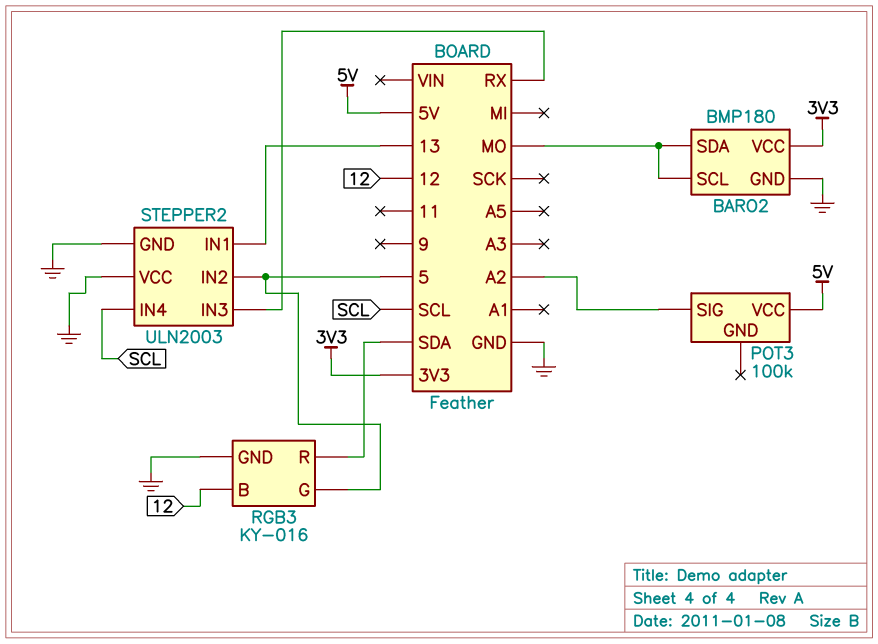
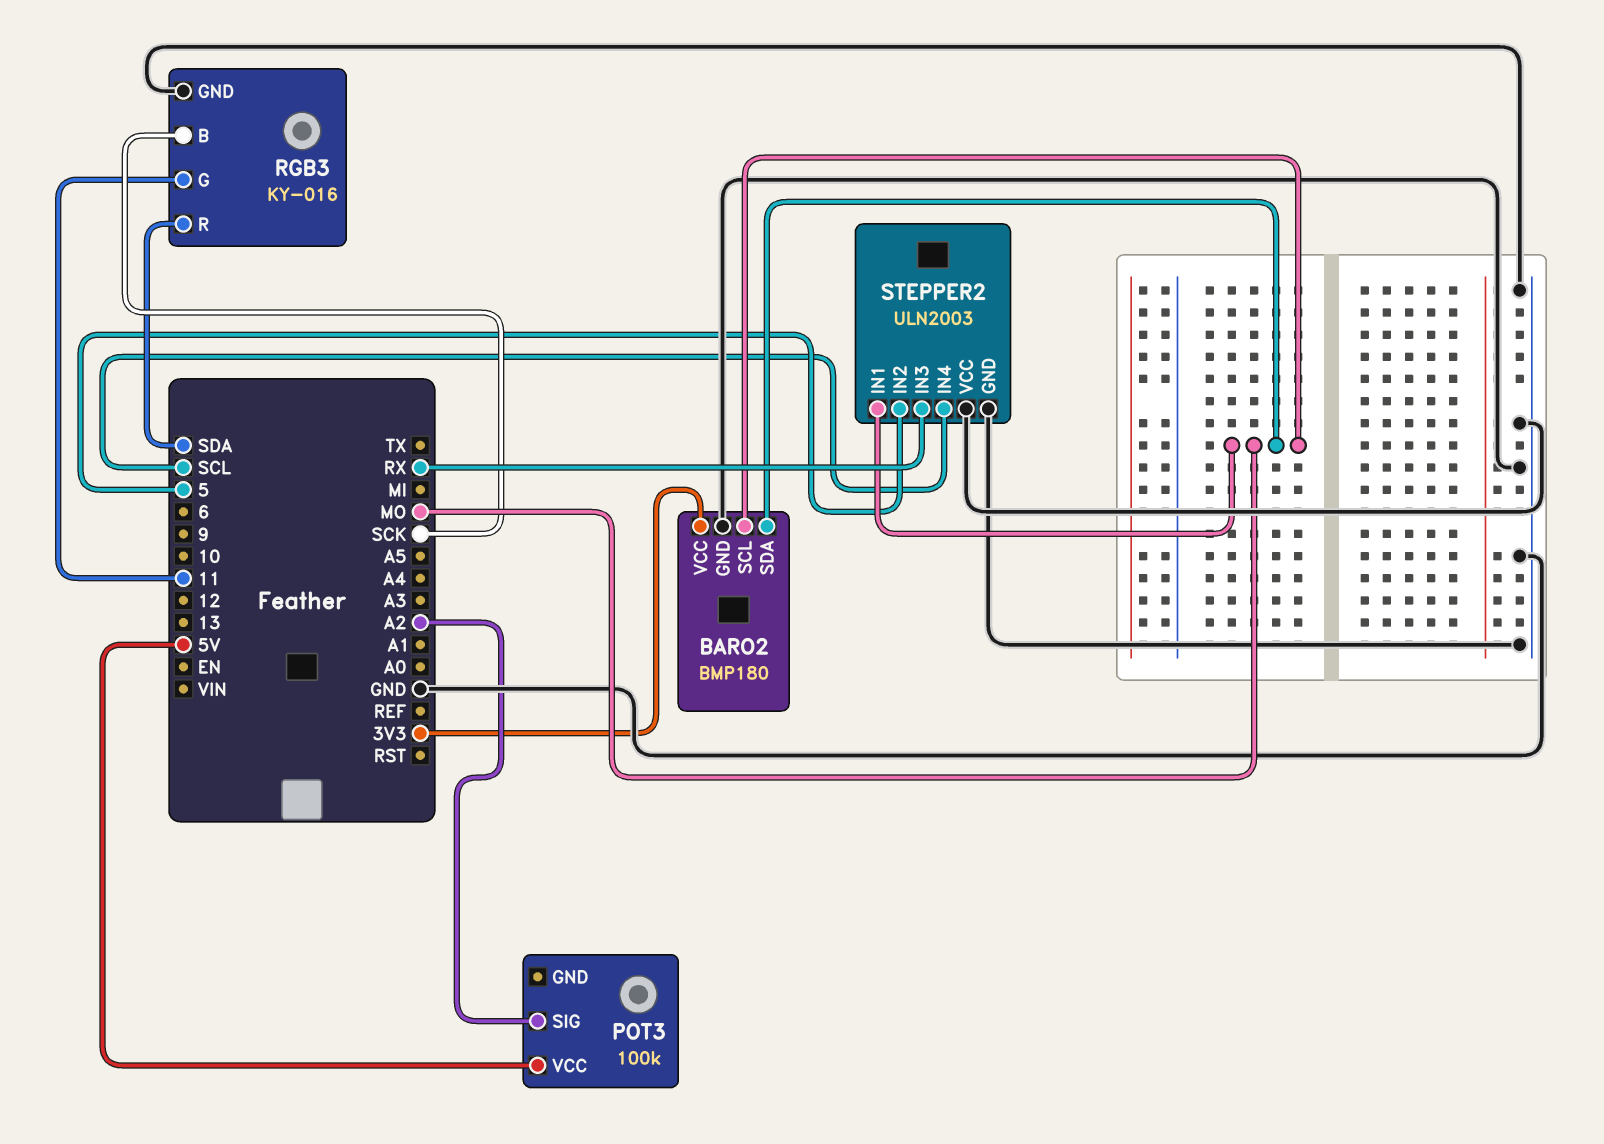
RGB3 pin B: 12 -> SCK
RGB3 pin G: 5 -> 11
STEPPER2 pin IN1: 13 -> MO

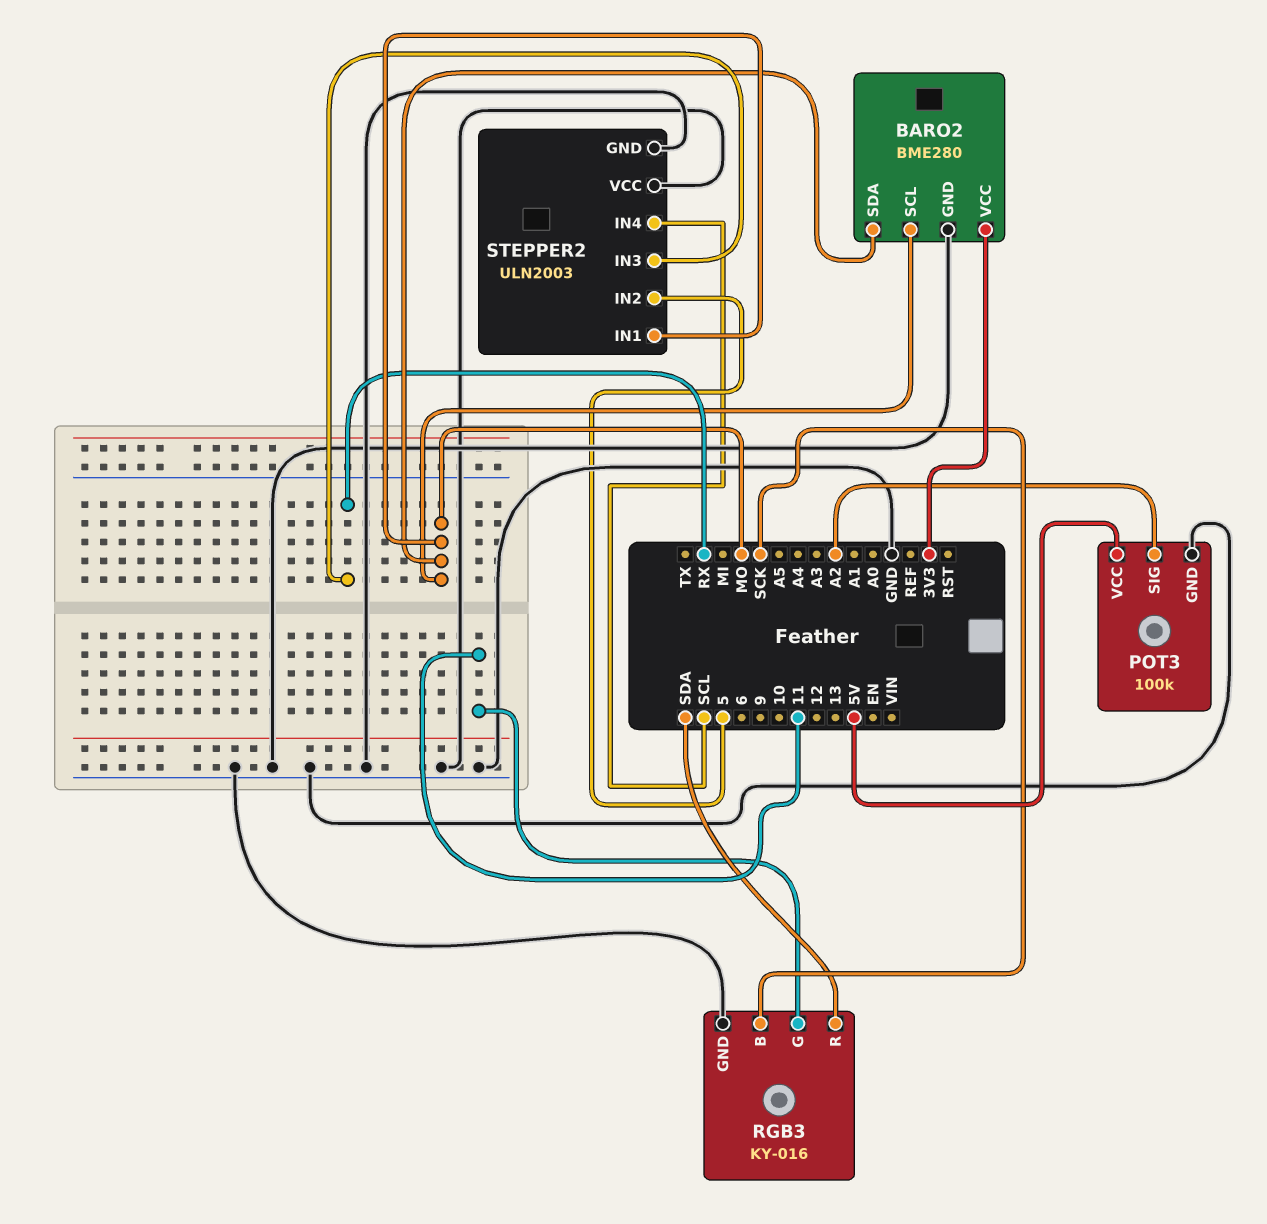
BARO2: BMP180 -> BME280
POT3 pin GND: none -> GND

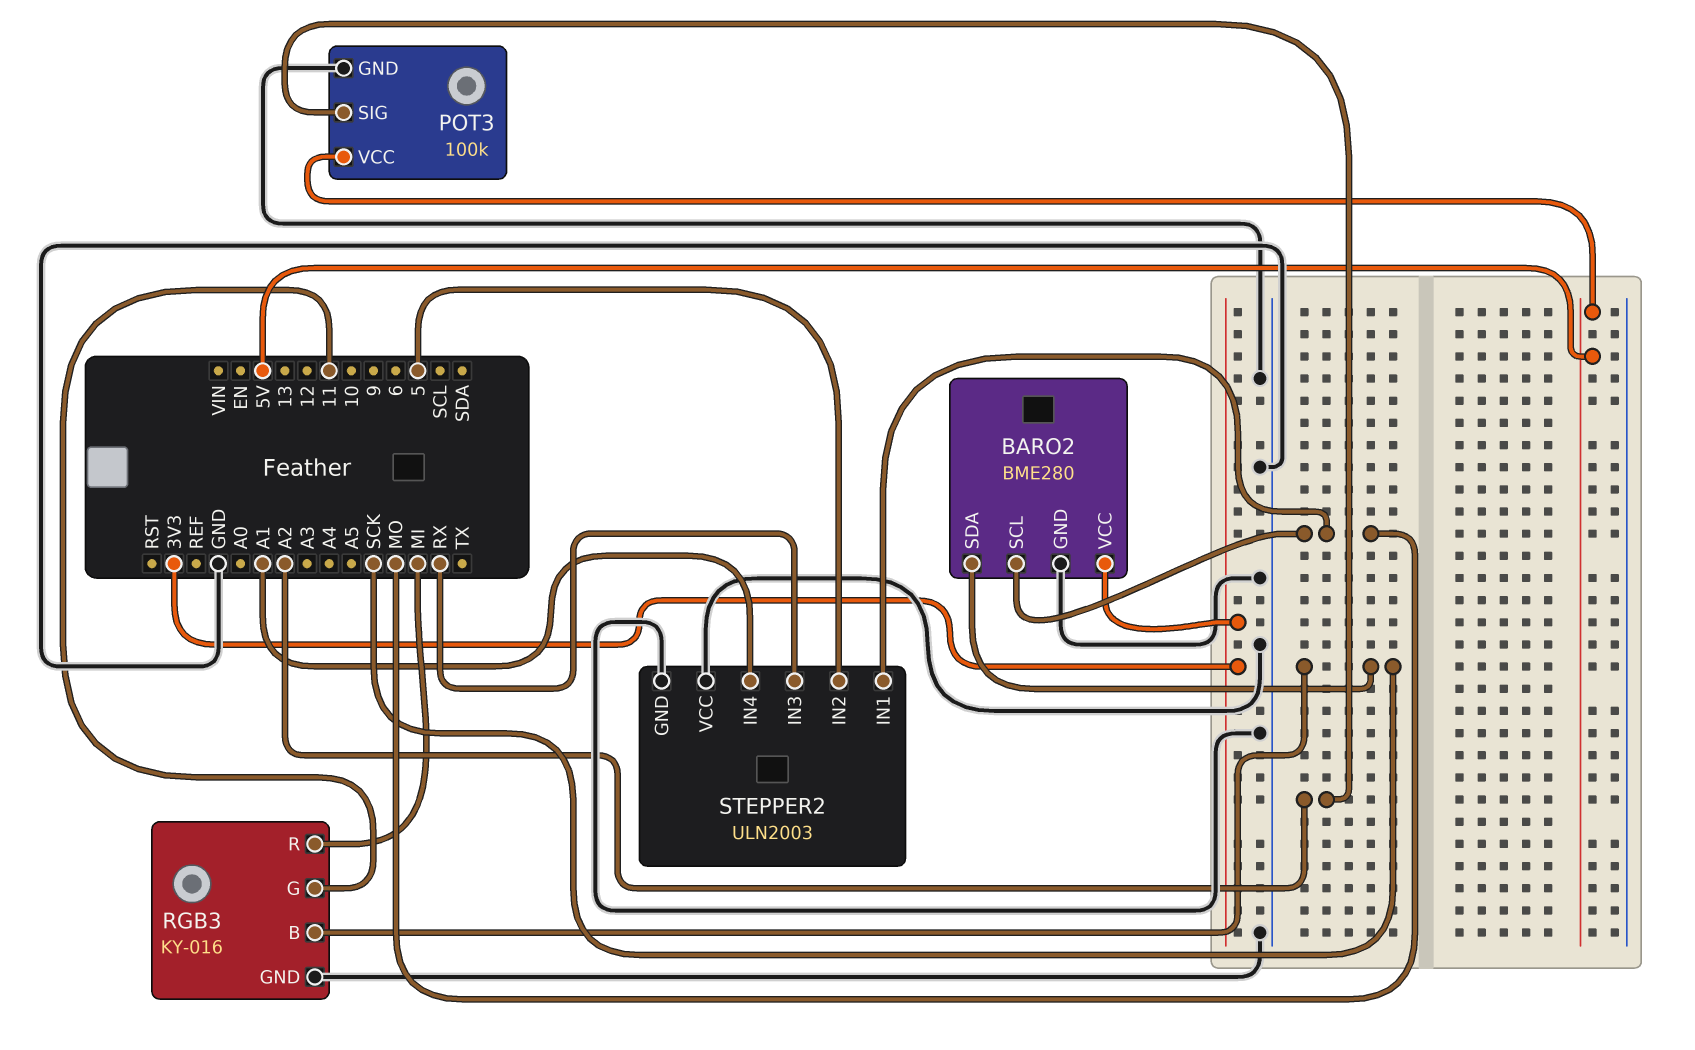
BARO2 pin SDA: MO -> SCK
RGB3 pin R: SDA -> MI
STEPPER2 pin IN4: SCL -> A1

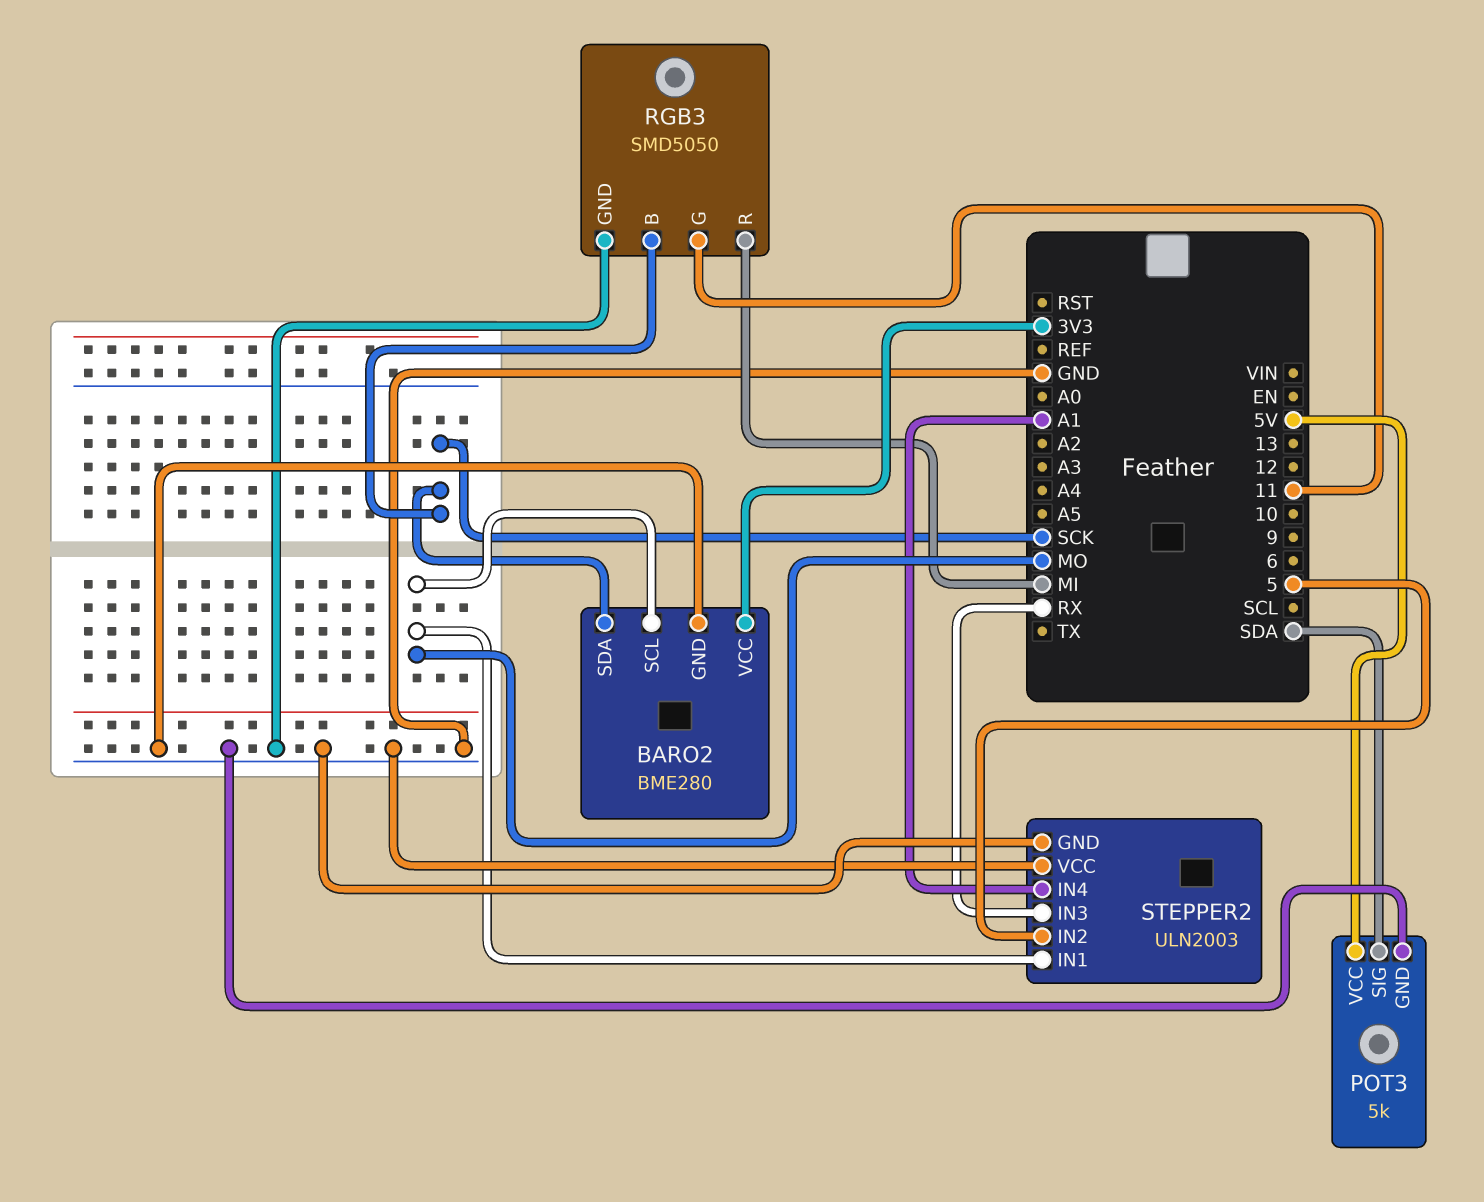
POT3: 100k -> 5k
POT3 pin SIG: A2 -> SDA
RGB3: KY-016 -> SMD5050

